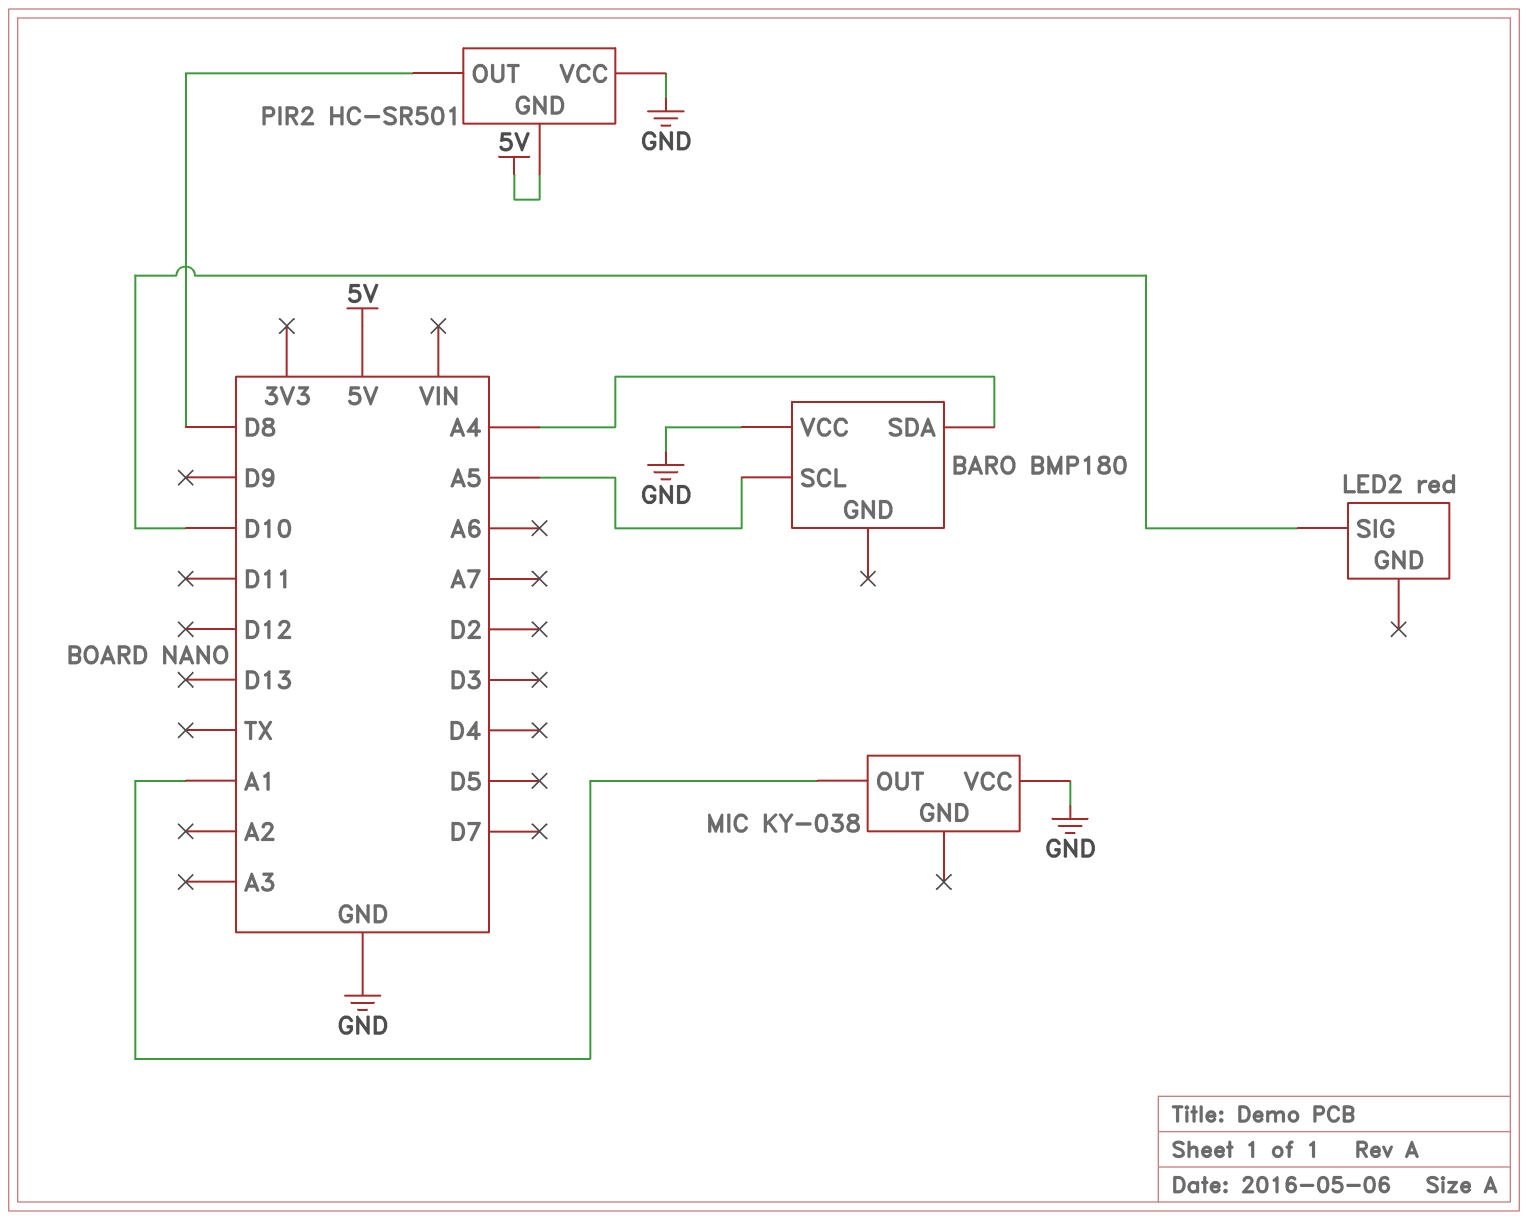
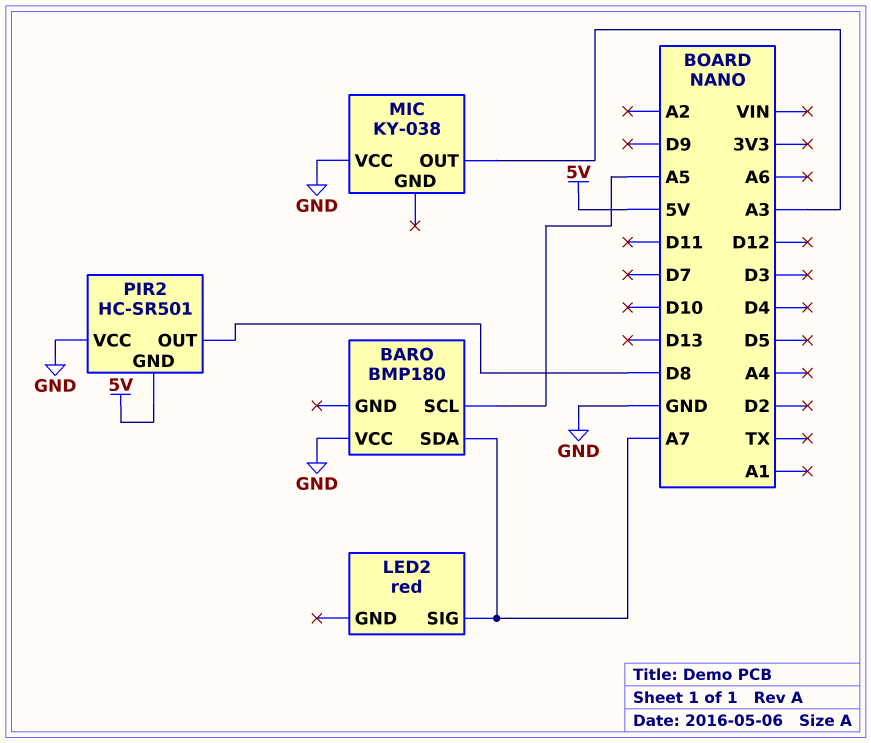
BARO pin SDA: A4 -> A7
LED2 pin SIG: D10 -> A7
MIC pin OUT: A1 -> A3

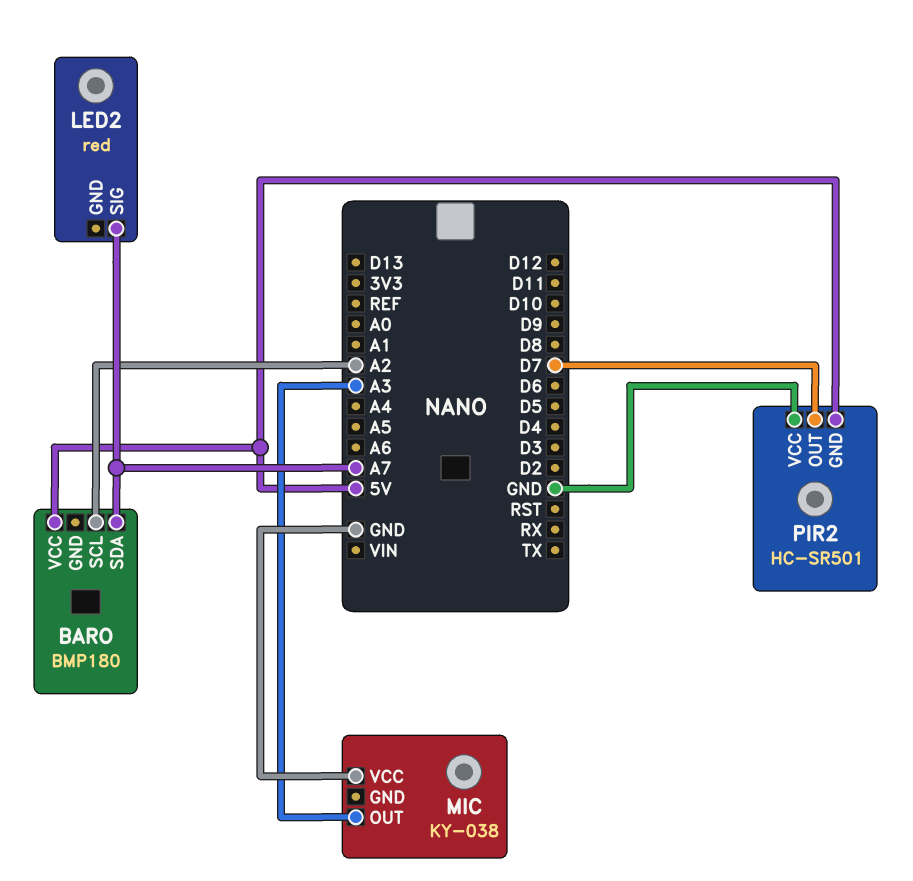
BARO pin SCL: A5 -> A2
BARO pin VCC: GND -> 5V
PIR2 pin OUT: D8 -> D7

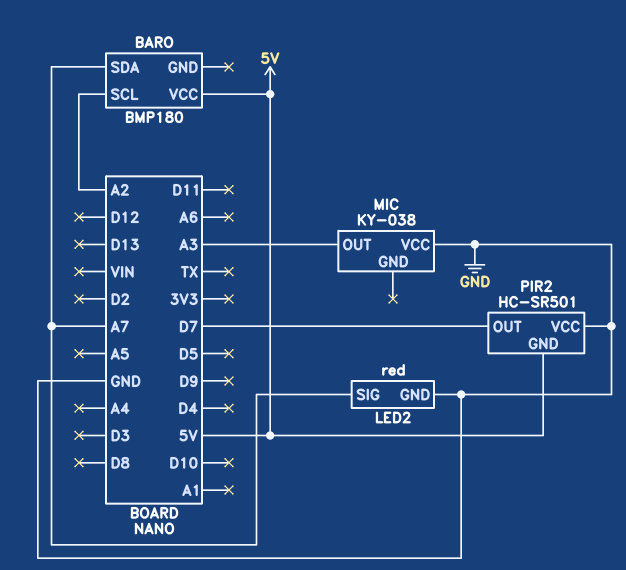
LED2 pin GND: none -> GND

